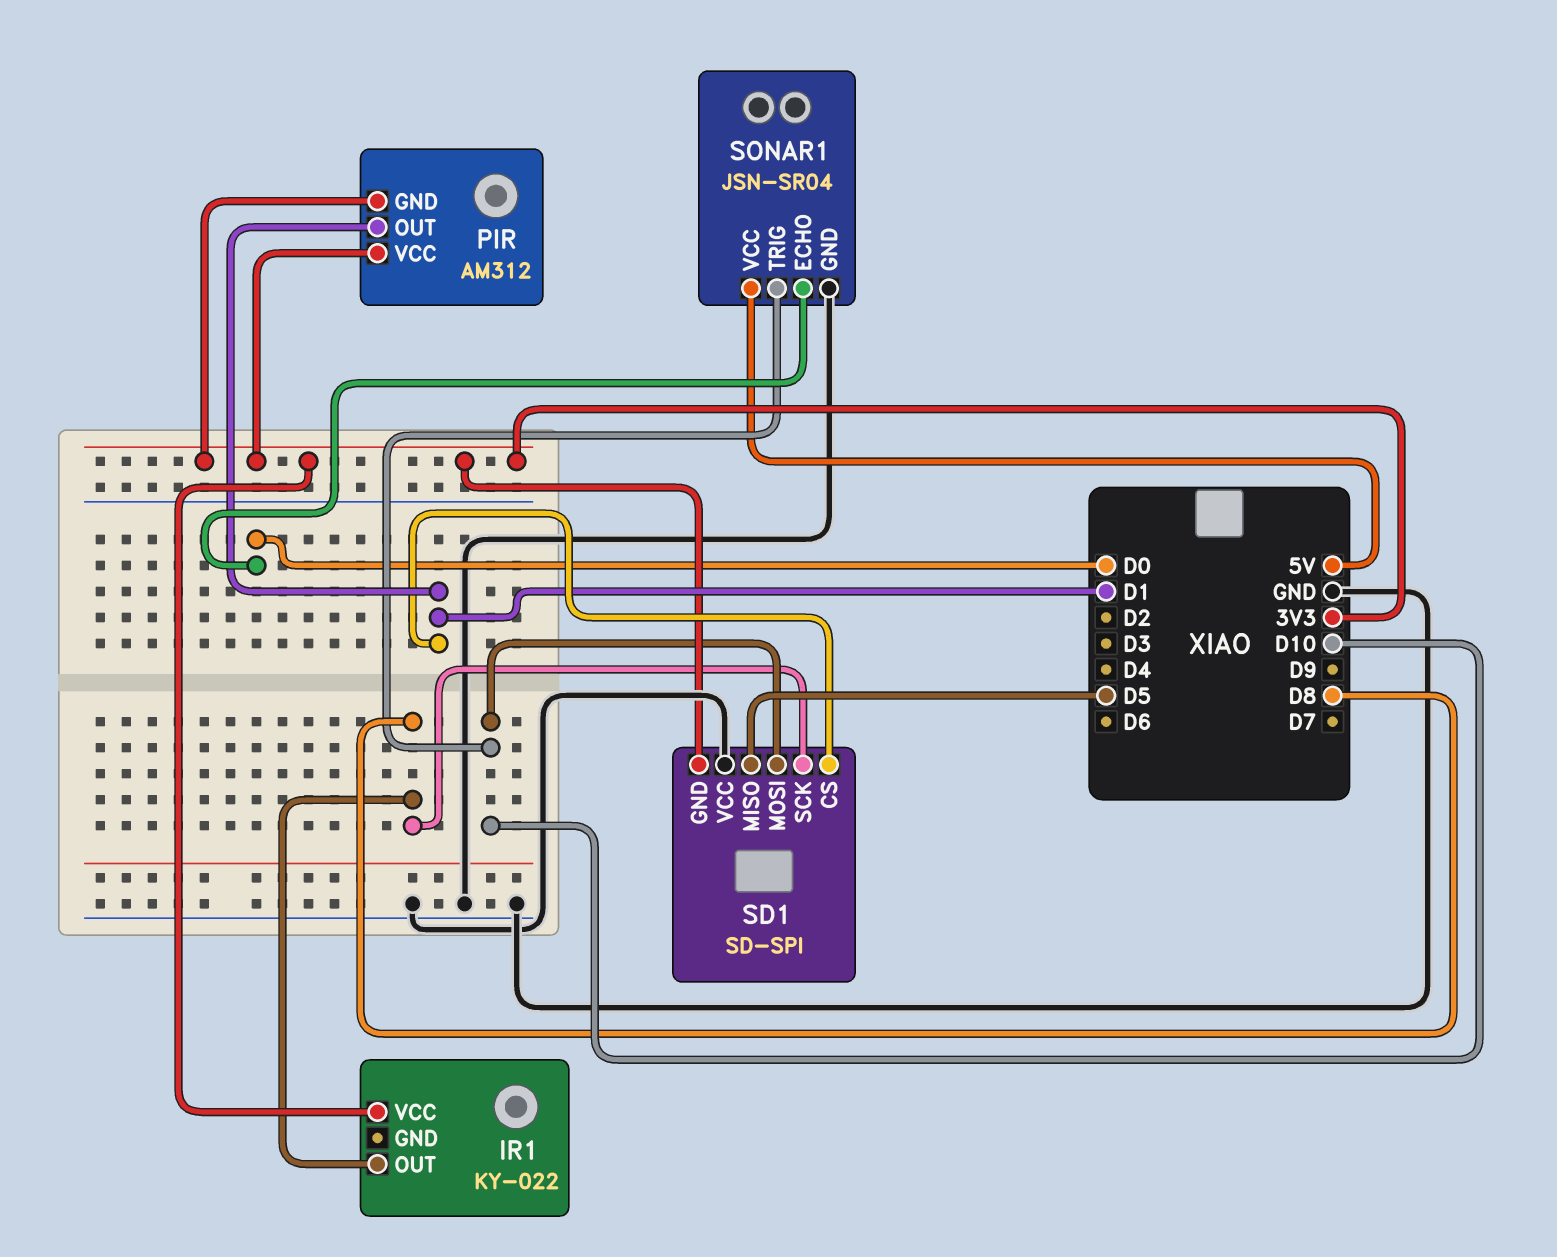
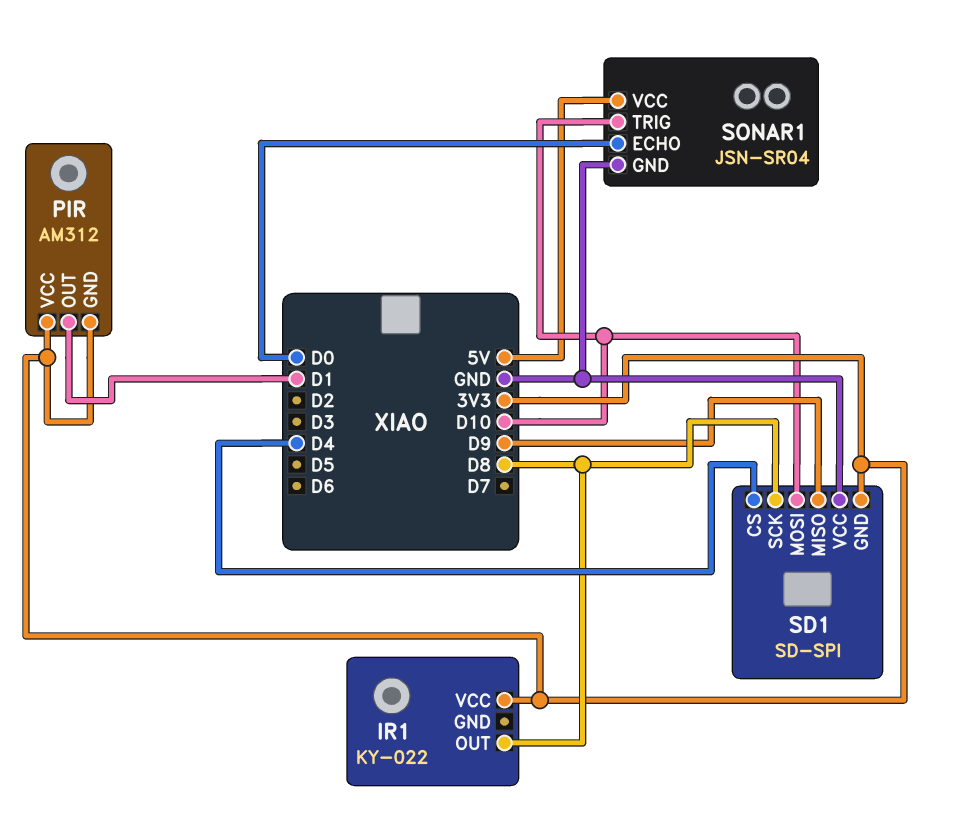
SD1 pin CS: D1 -> D4
SD1 pin MISO: D5 -> D9

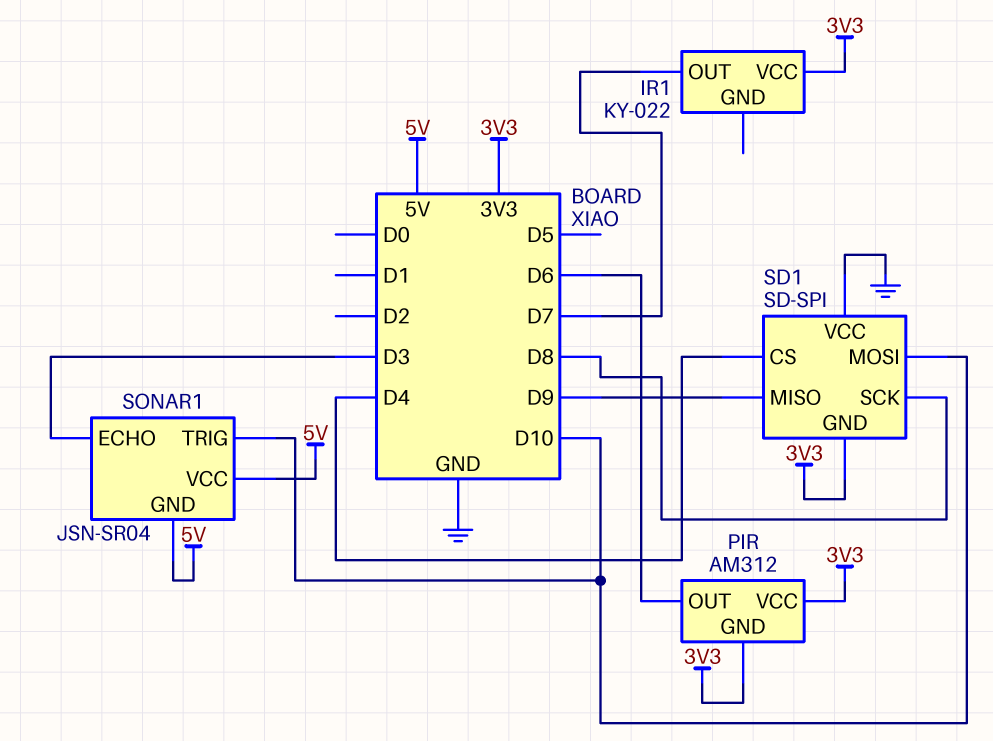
IR1 pin OUT: D8 -> D7
PIR pin OUT: D1 -> D6
SONAR1 pin ECHO: D0 -> D3
SONAR1 pin GND: GND -> 5V

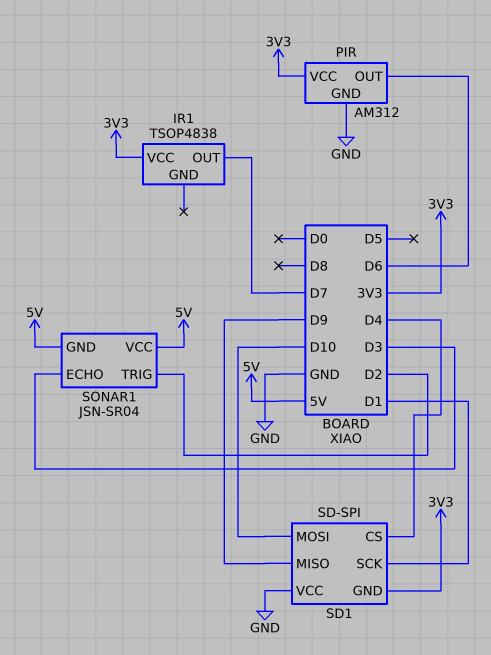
IR1: KY-022 -> TSOP4838
PIR pin GND: 3V3 -> GND
SD1 pin SCK: D8 -> D1
SONAR1 pin TRIG: D10 -> D2

